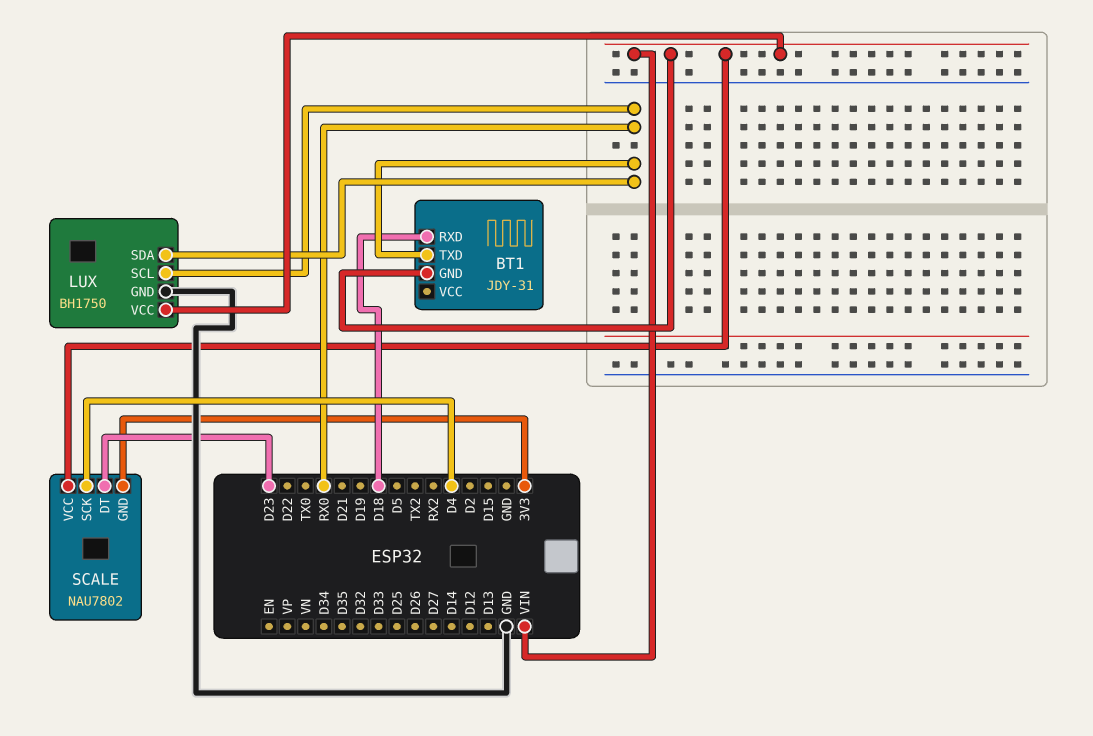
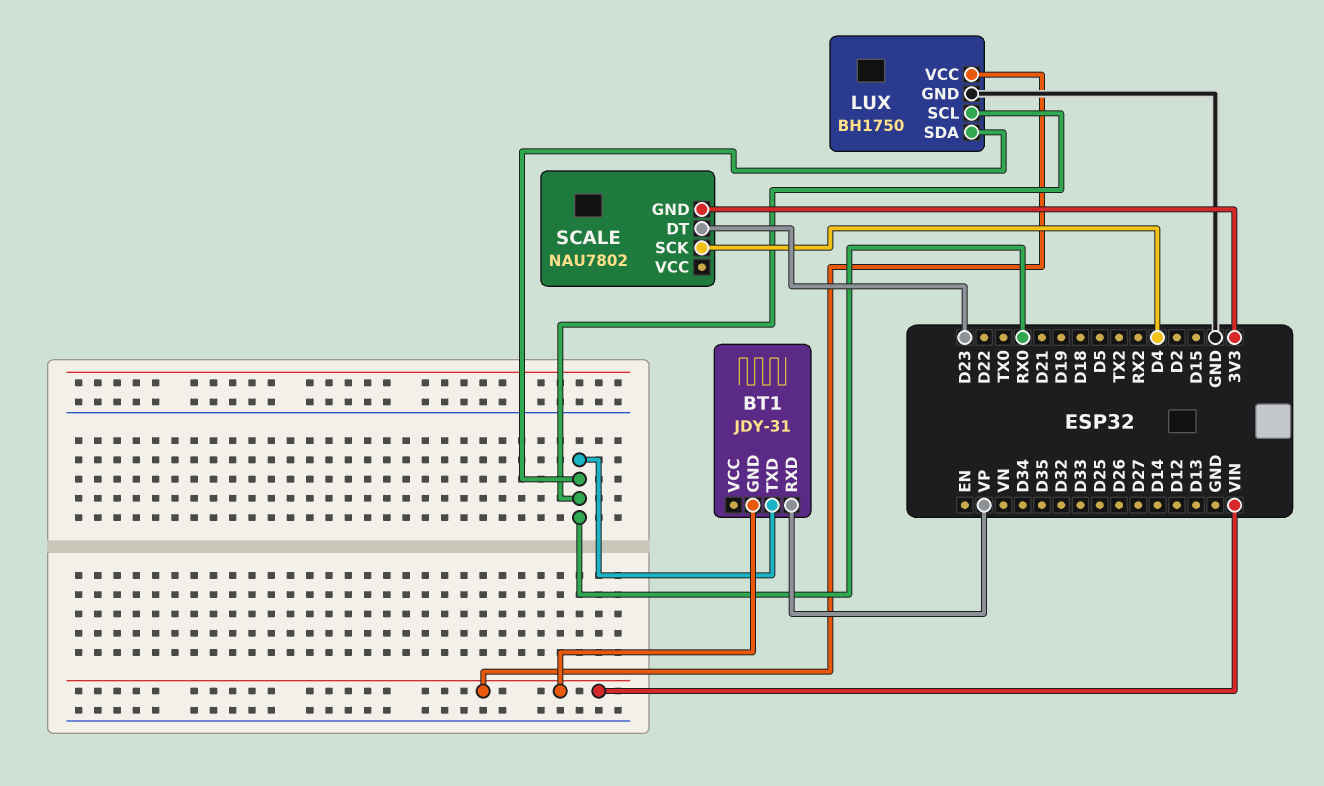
BT1 pin RXD: D18 -> VP
SCALE pin VCC: VIN -> none

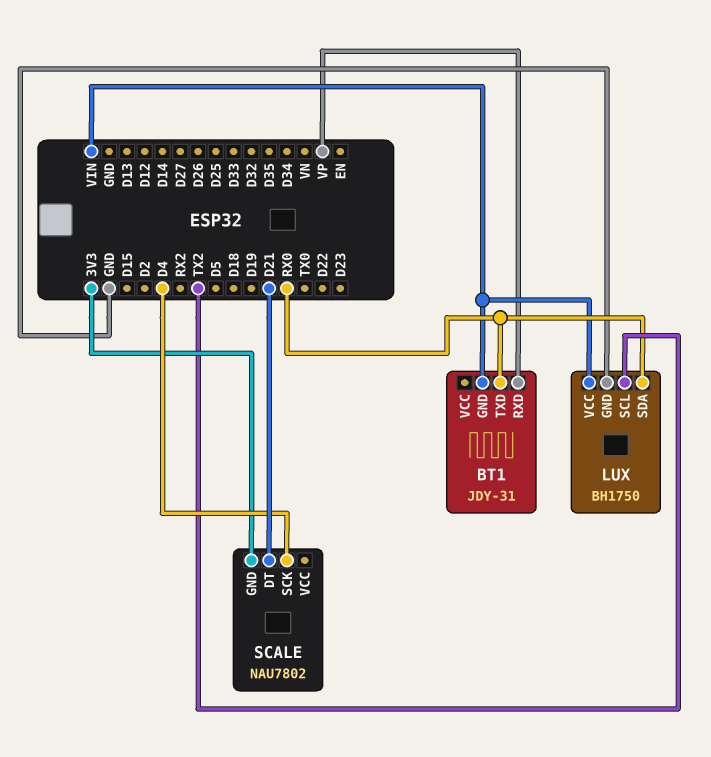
LUX pin SCL: RX0 -> TX2
SCALE pin DT: D23 -> D21

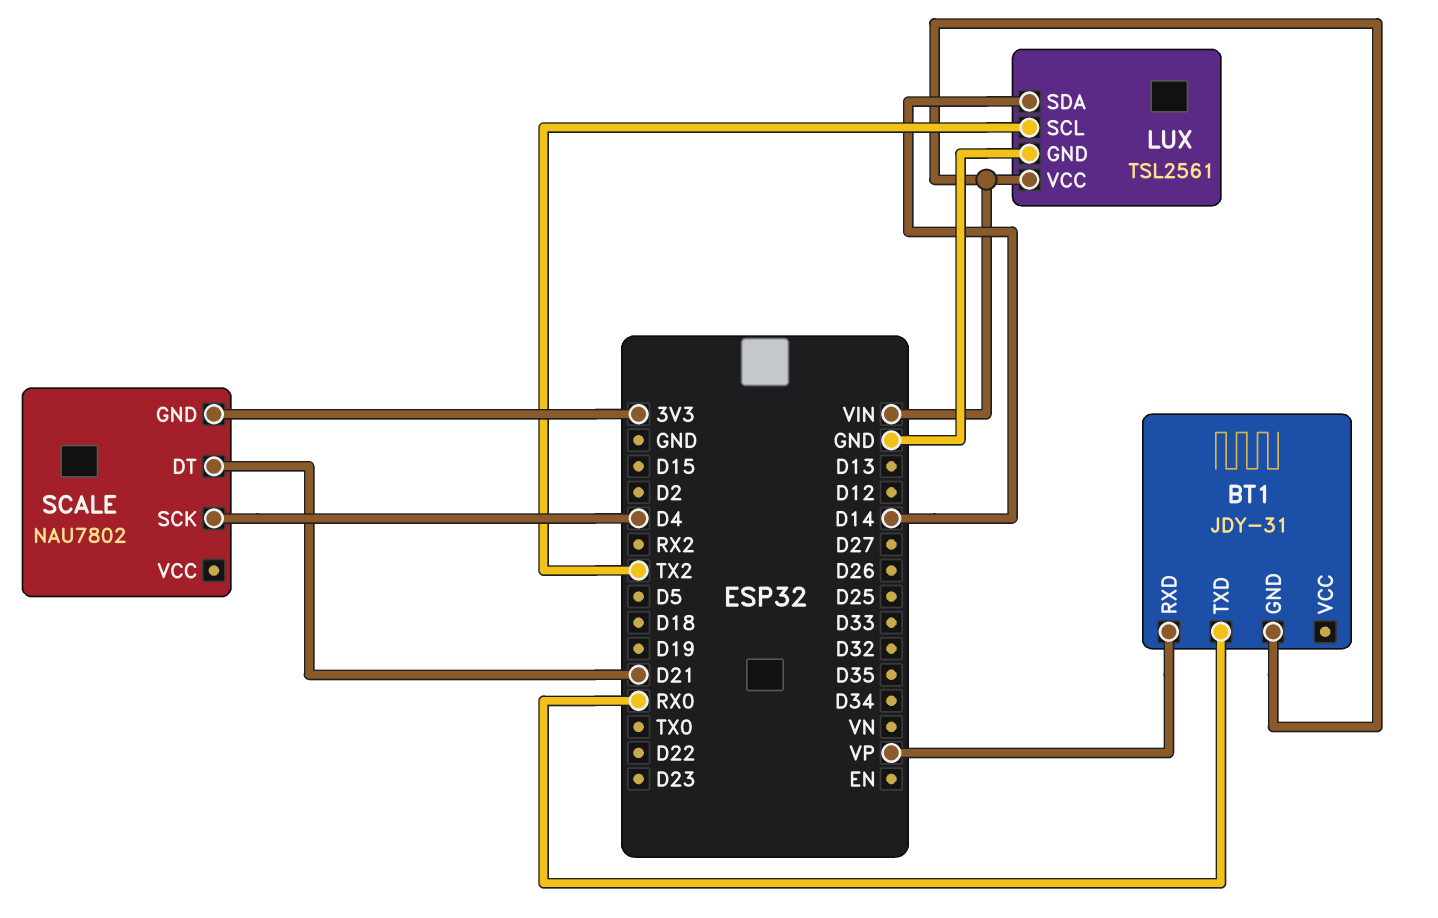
LUX: BH1750 -> TSL2561
LUX pin SDA: RX0 -> D14

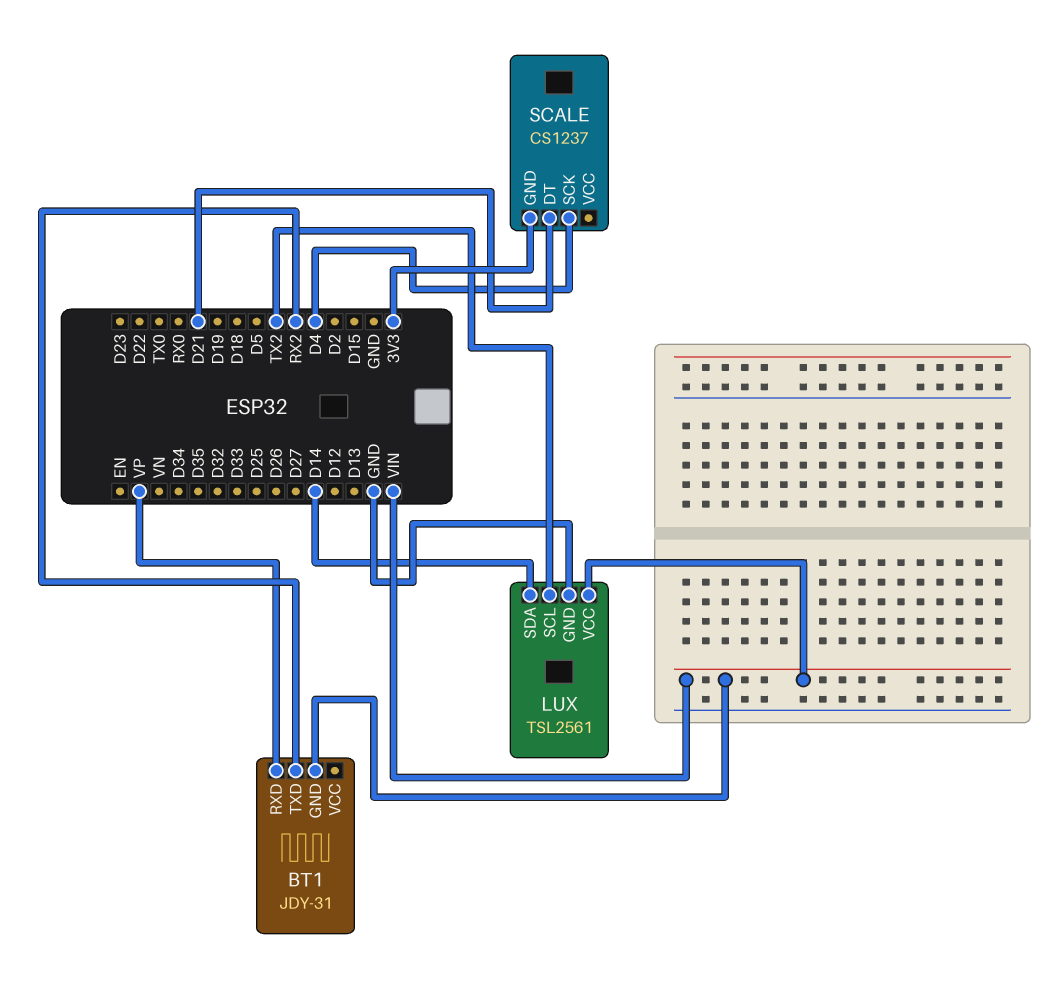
BT1 pin TXD: RX0 -> RX2
SCALE: NAU7802 -> CS1237

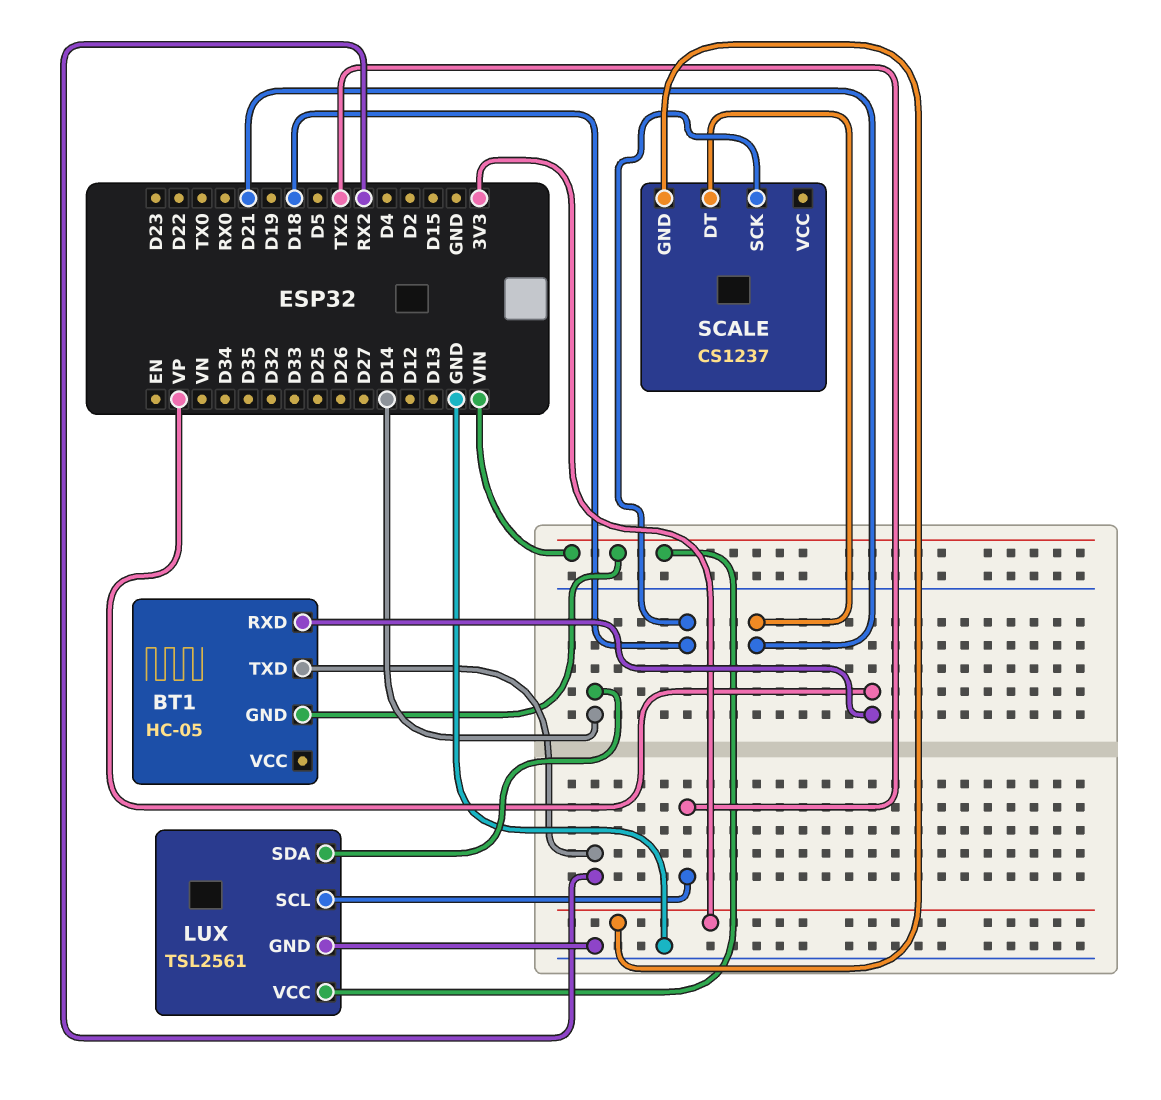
BT1: JDY-31 -> HC-05
SCALE pin SCK: D4 -> D18

